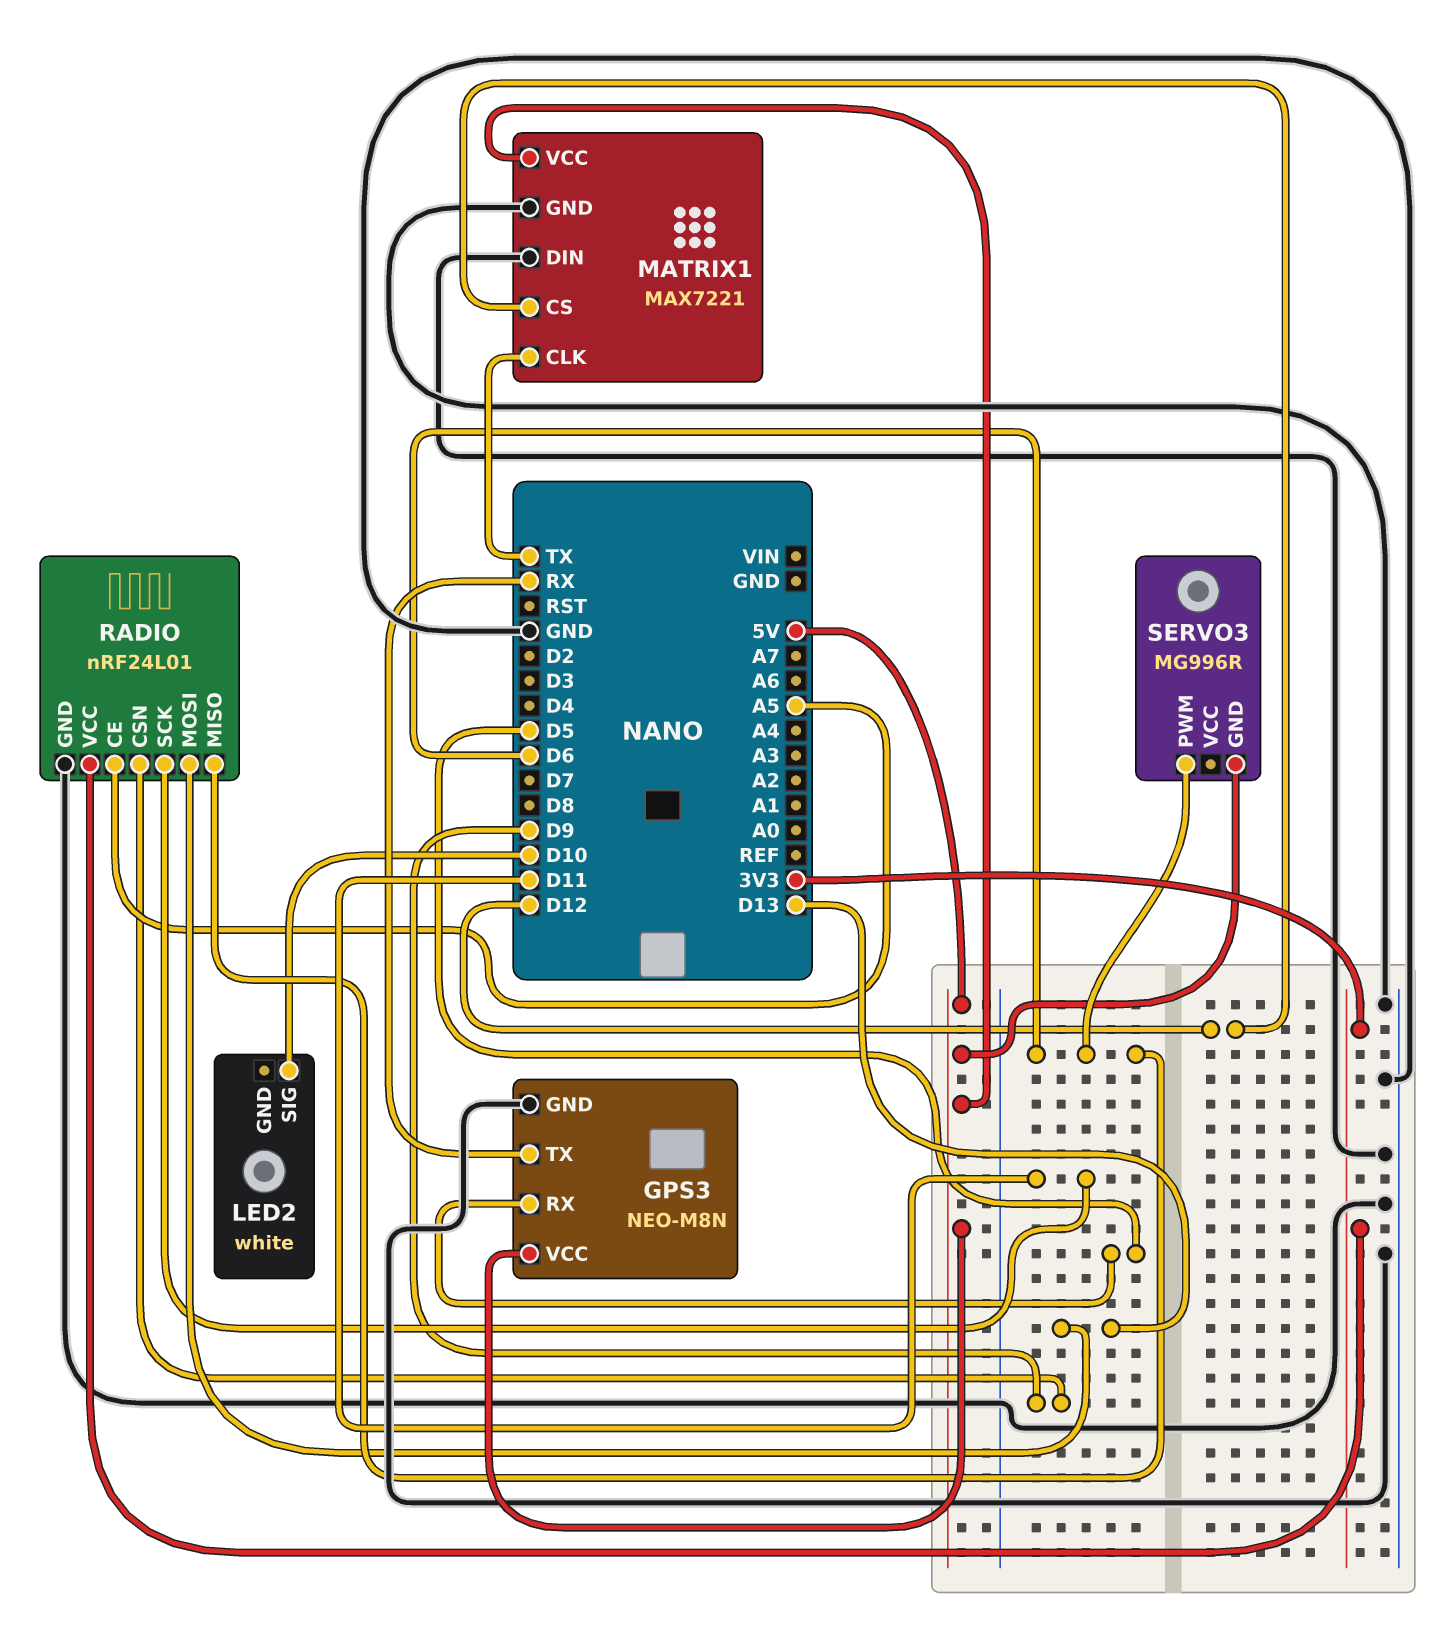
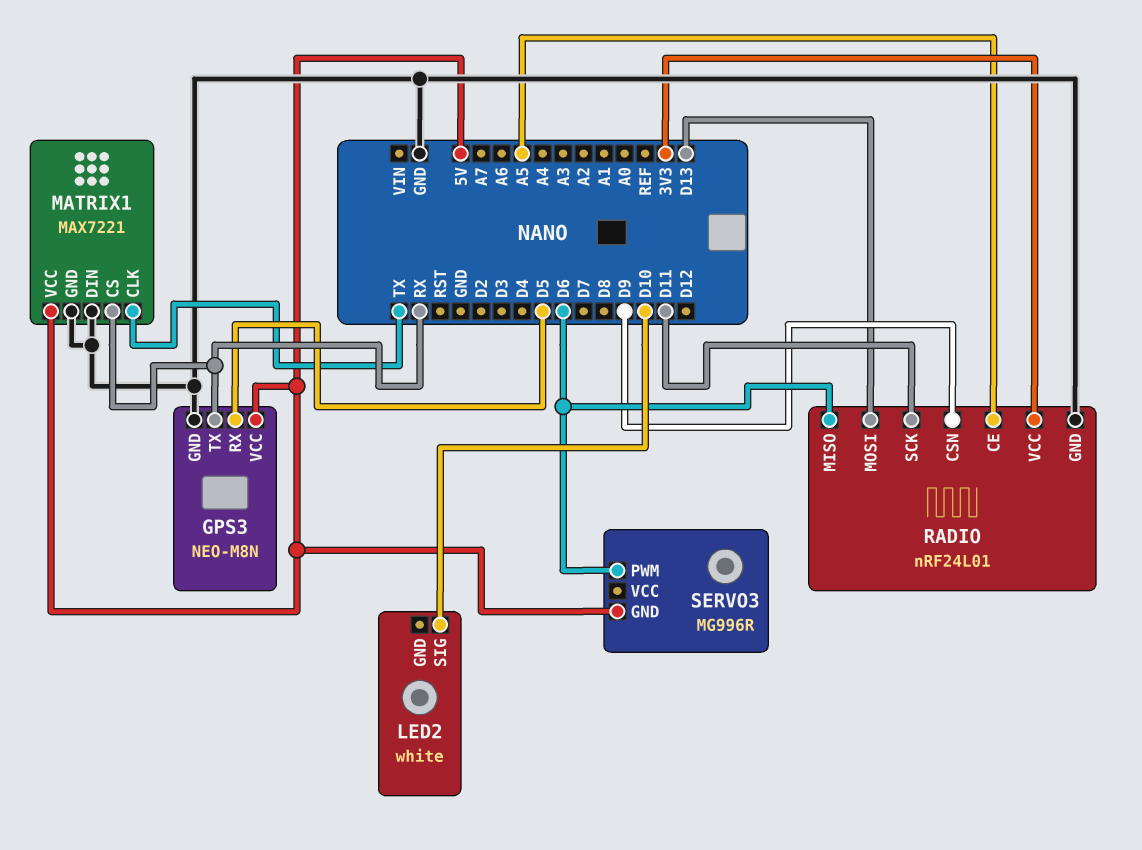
MATRIX1 pin CS: D12 -> RX

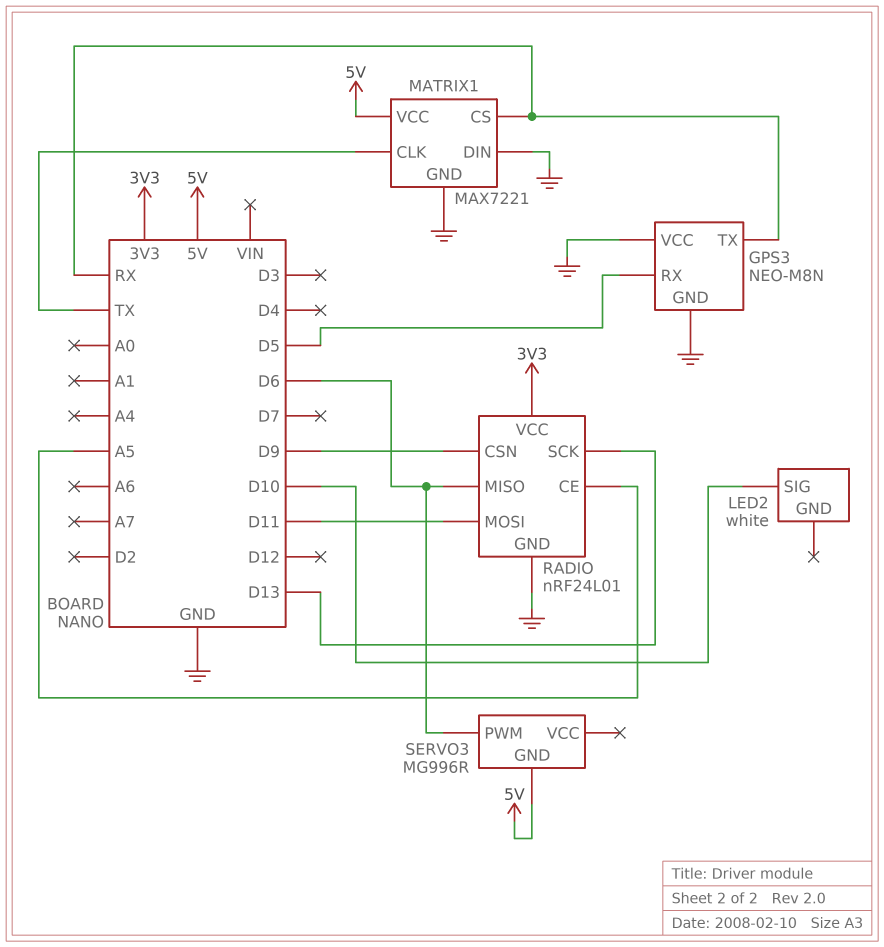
GPS3 pin VCC: 5V -> GND
RADIO pin MOSI: D13 -> D11
RADIO pin SCK: D11 -> D13

